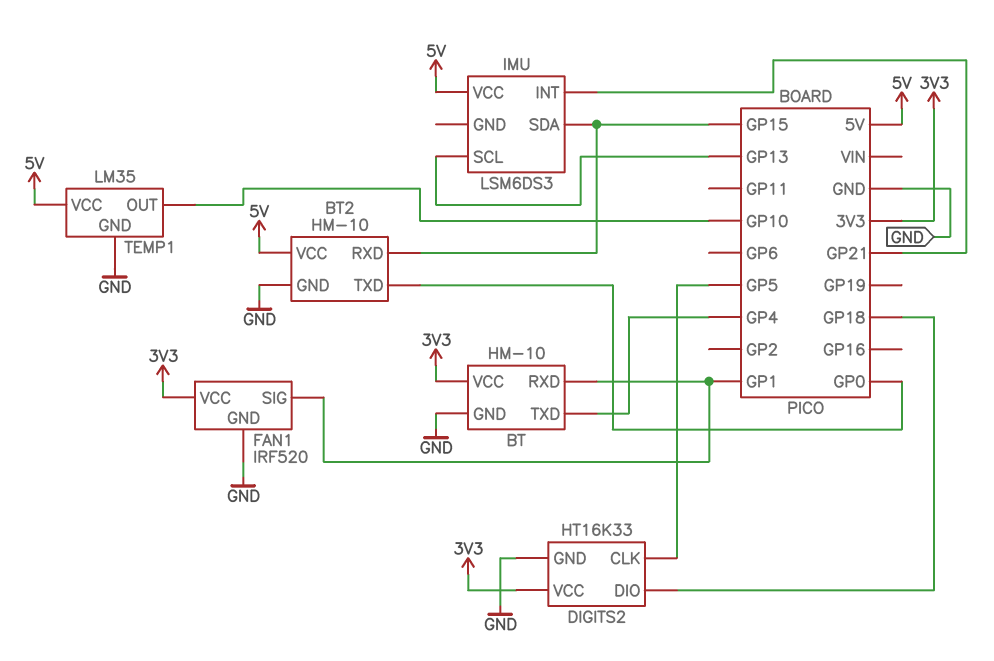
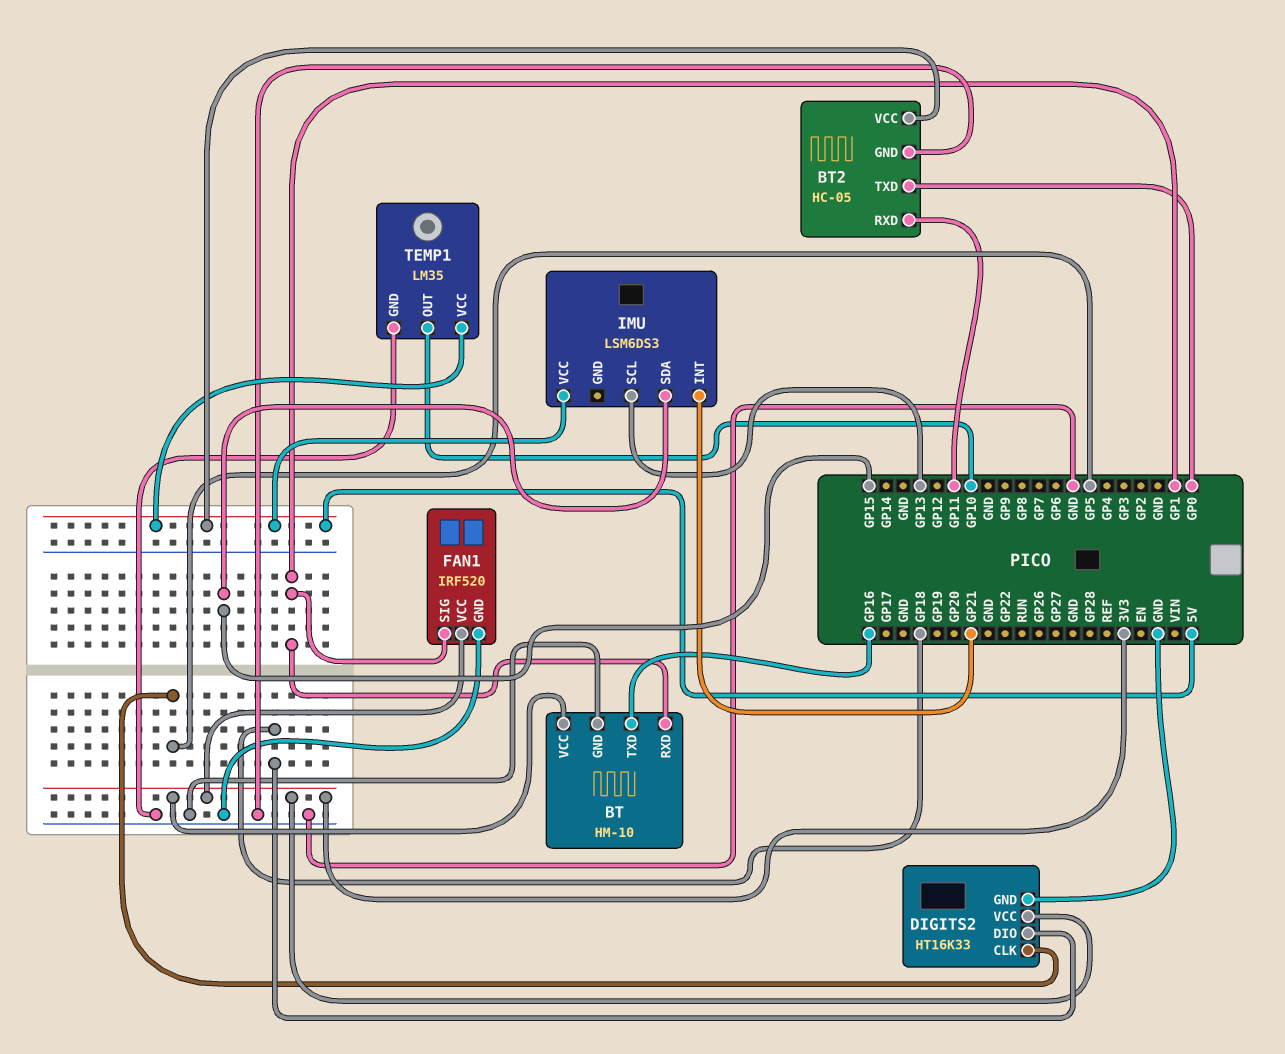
BT pin TXD: GP4 -> GP16
BT2: HM-10 -> HC-05
BT2 pin RXD: GP15 -> GP11

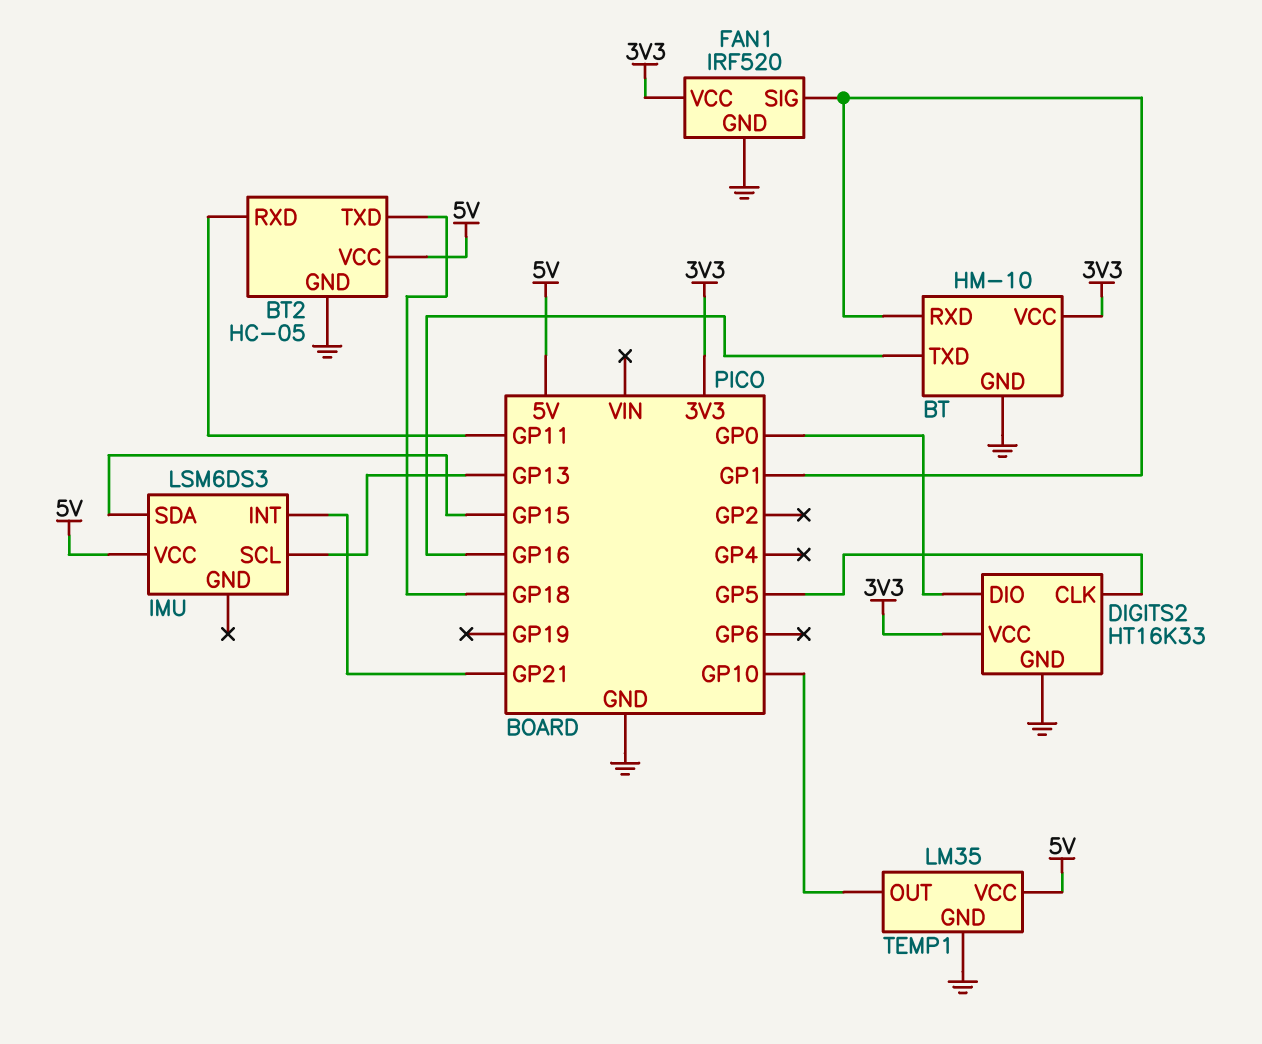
BT2 pin TXD: GP0 -> GP18
DIGITS2 pin DIO: GP18 -> GP0

